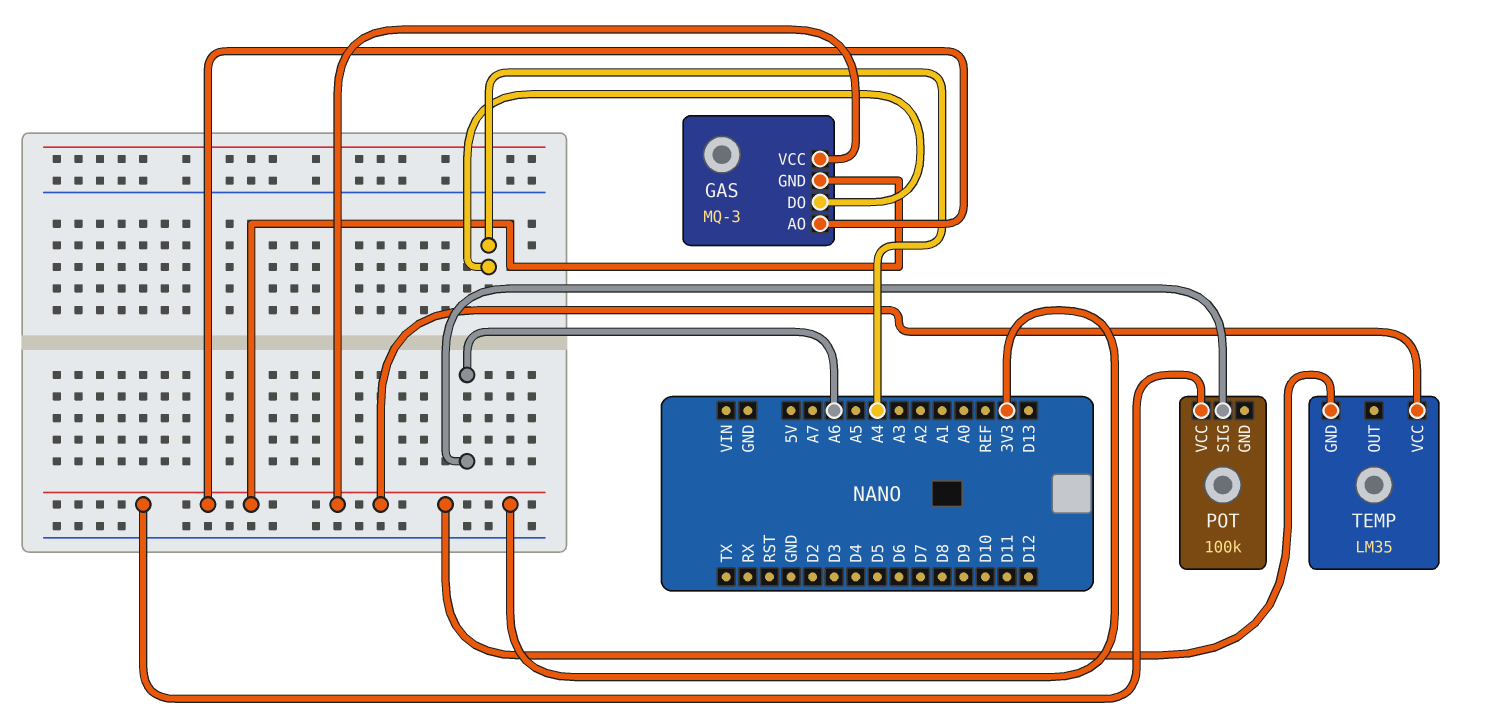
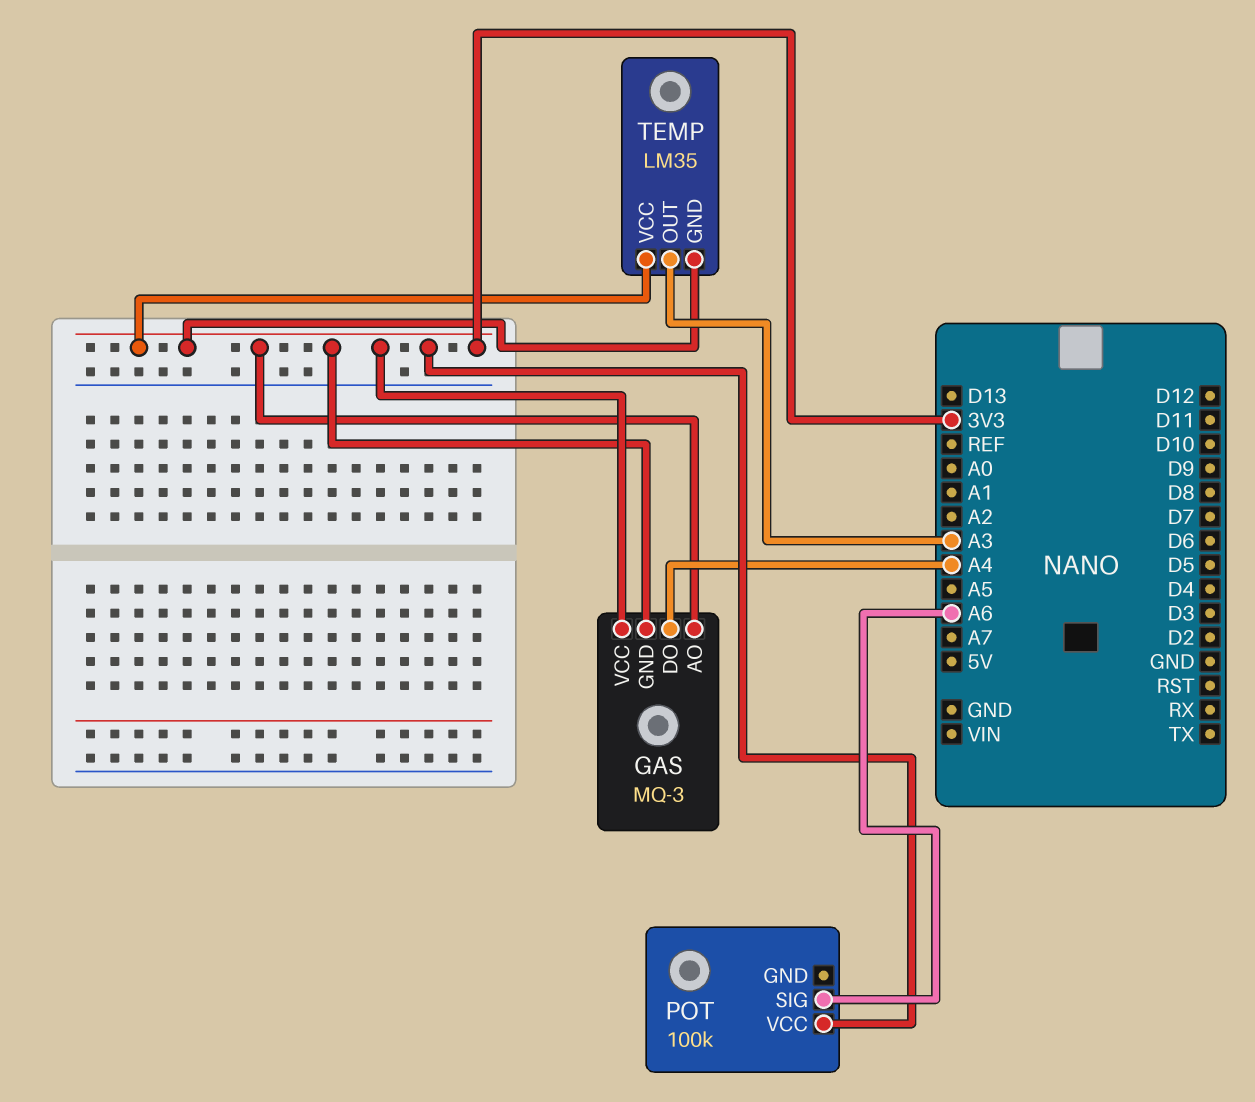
TEMP pin OUT: none -> A3

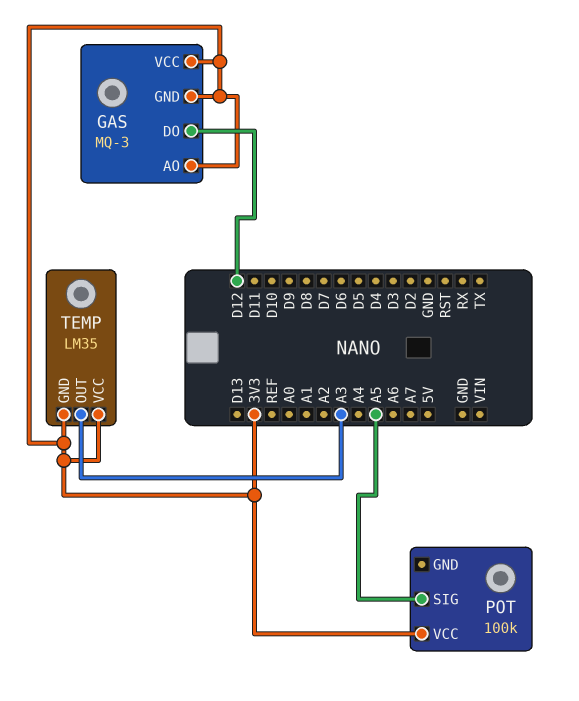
GAS pin DO: A4 -> D12
POT pin SIG: A6 -> A5

